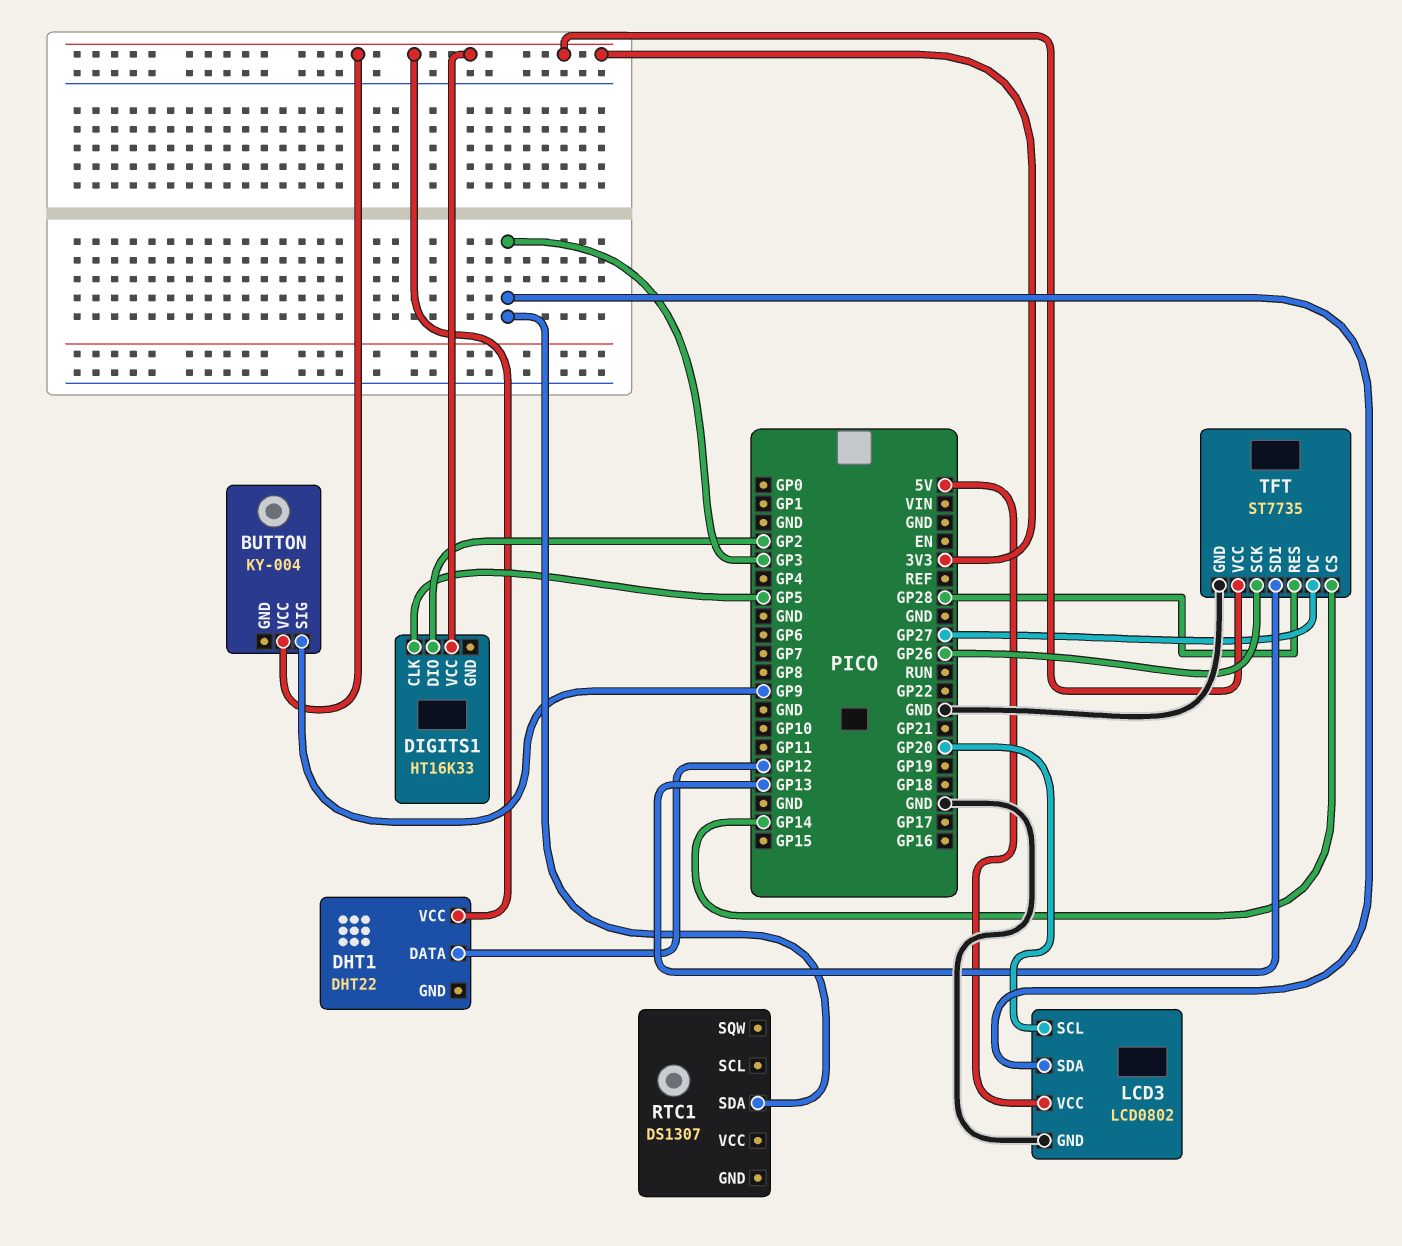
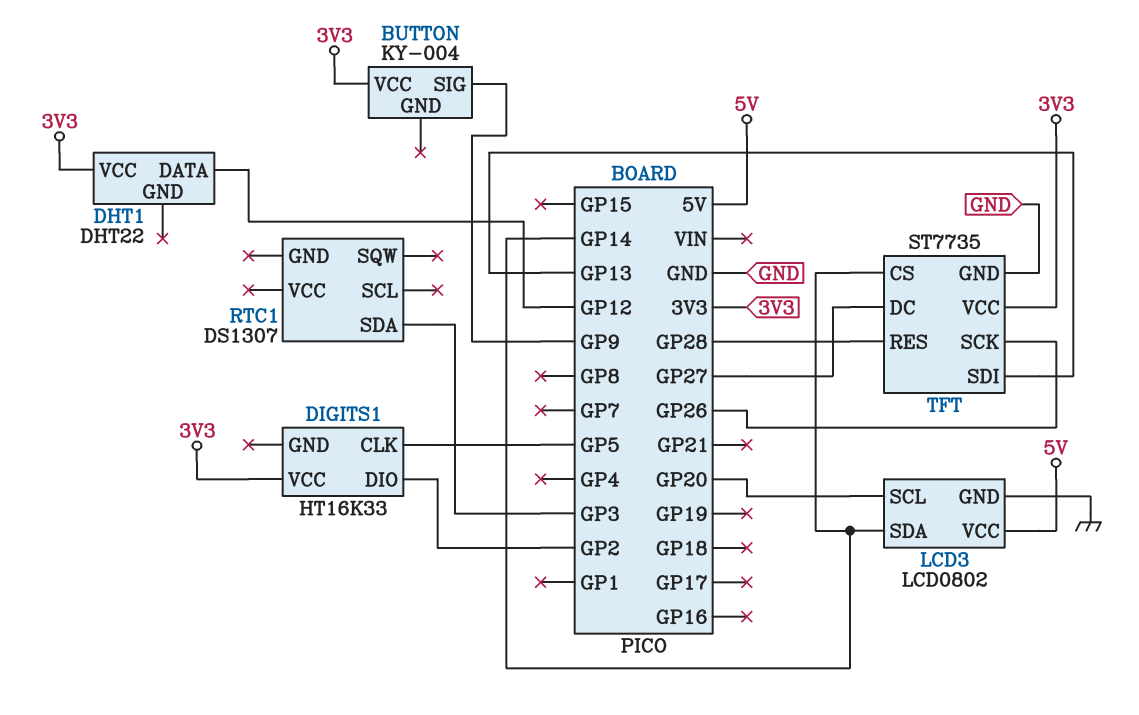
LCD3 pin SDA: GP3 -> GP14

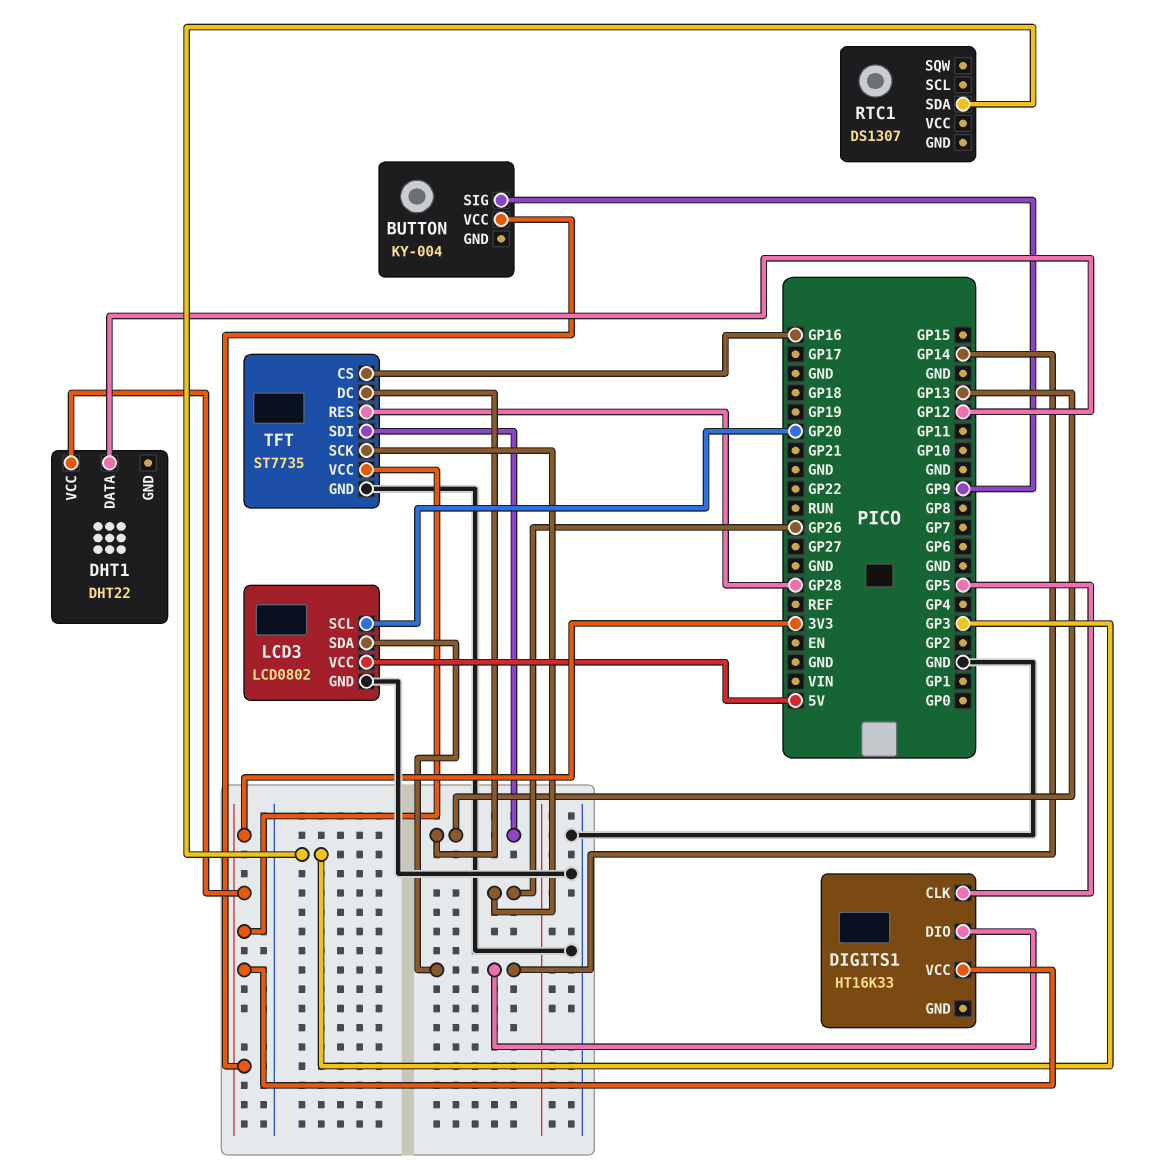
DIGITS1 pin DIO: GP2 -> GP14
TFT pin CS: GP14 -> GP16
TFT pin DC: GP27 -> GP13

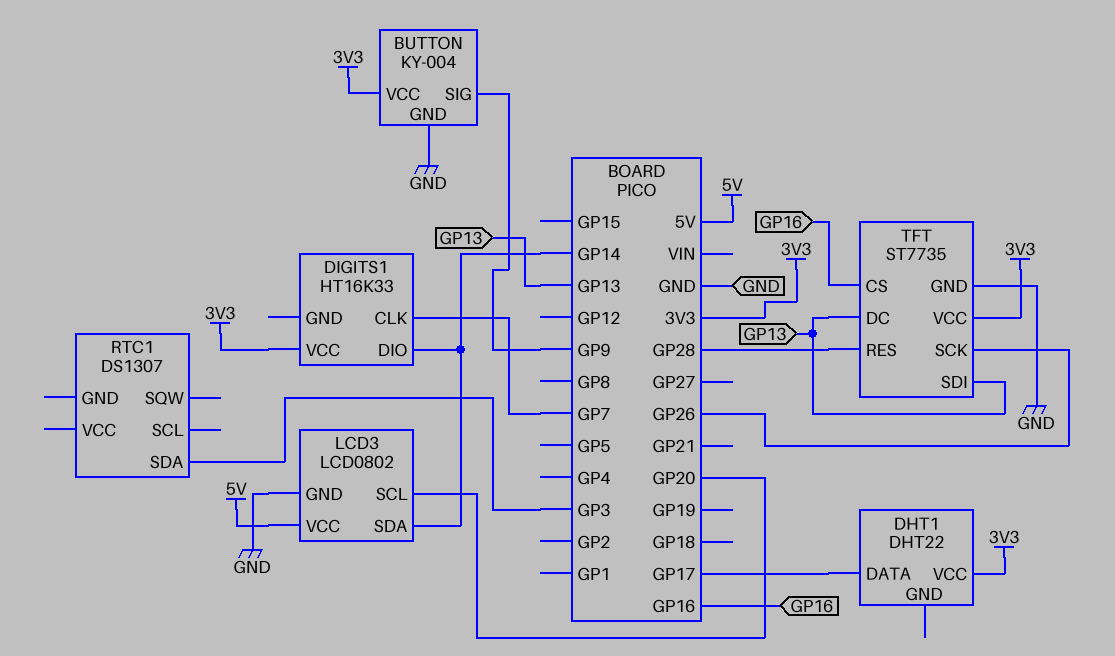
BUTTON pin GND: none -> GND
DHT1 pin DATA: GP12 -> GP17
DIGITS1 pin CLK: GP5 -> GP7

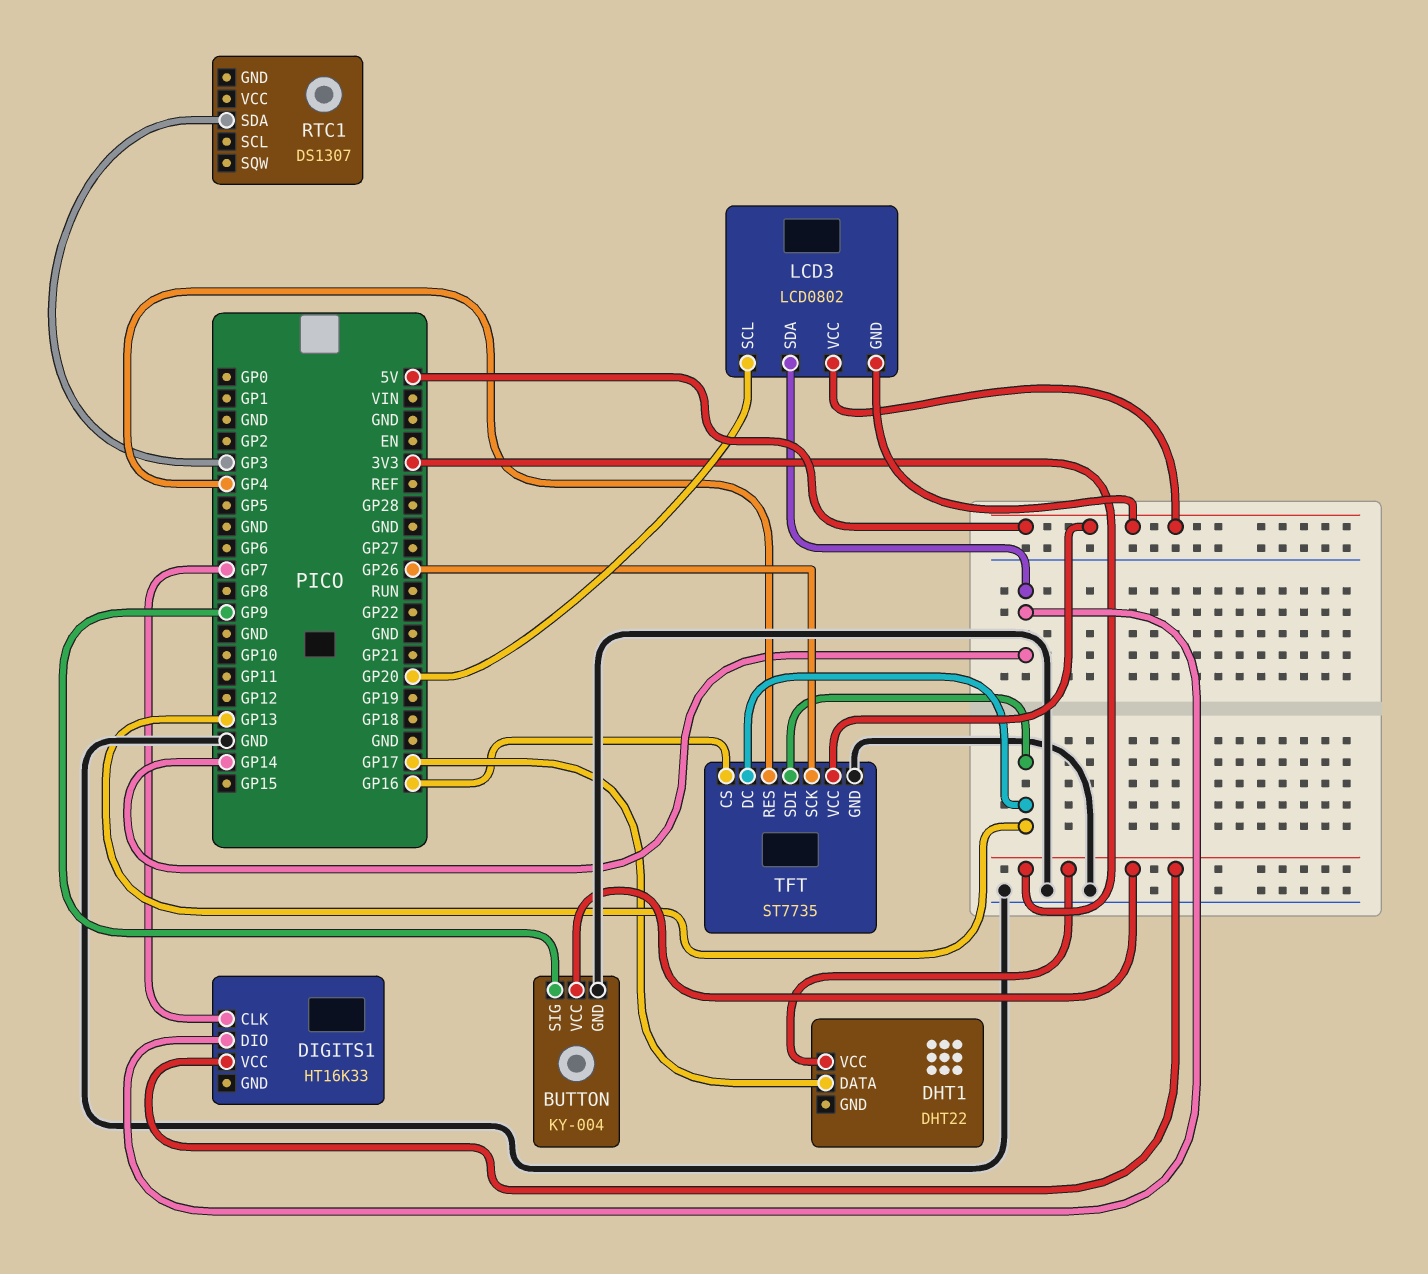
LCD3 pin GND: GND -> 5V
TFT pin RES: GP28 -> GP4
TFT pin VCC: 3V3 -> 5V

